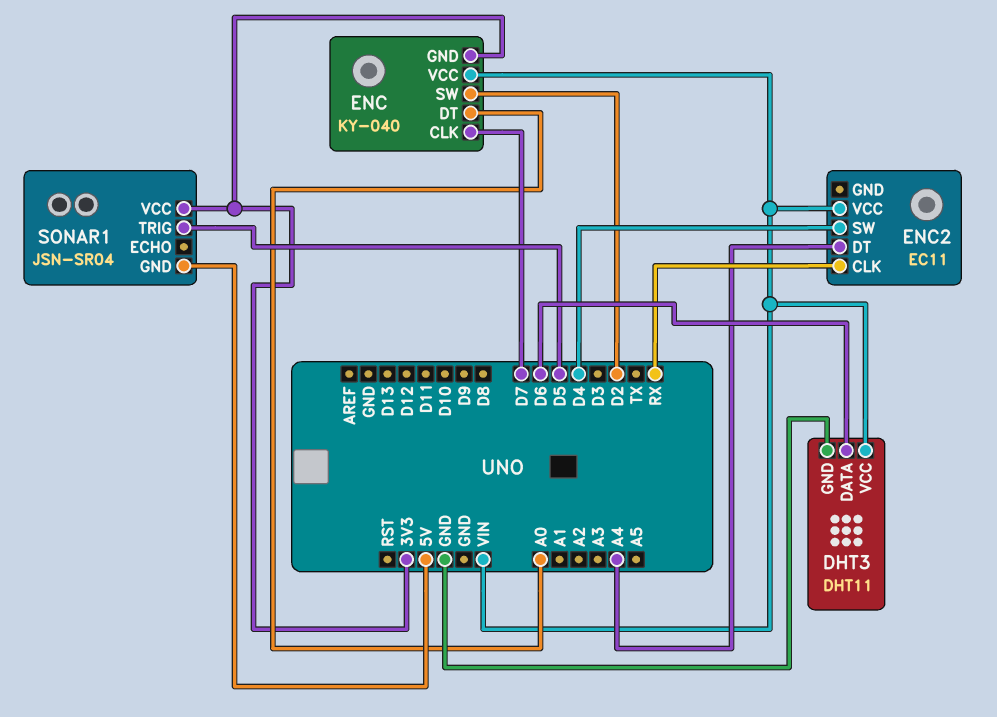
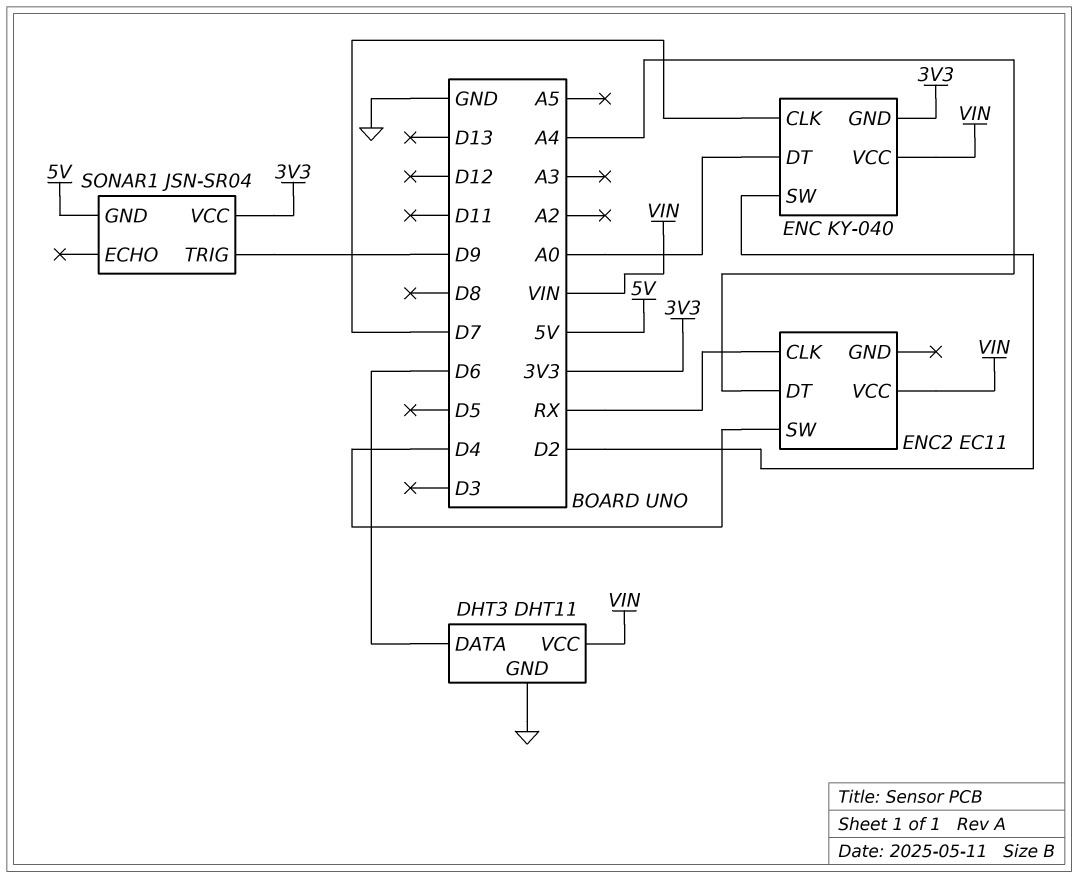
SONAR1 pin TRIG: D5 -> D9

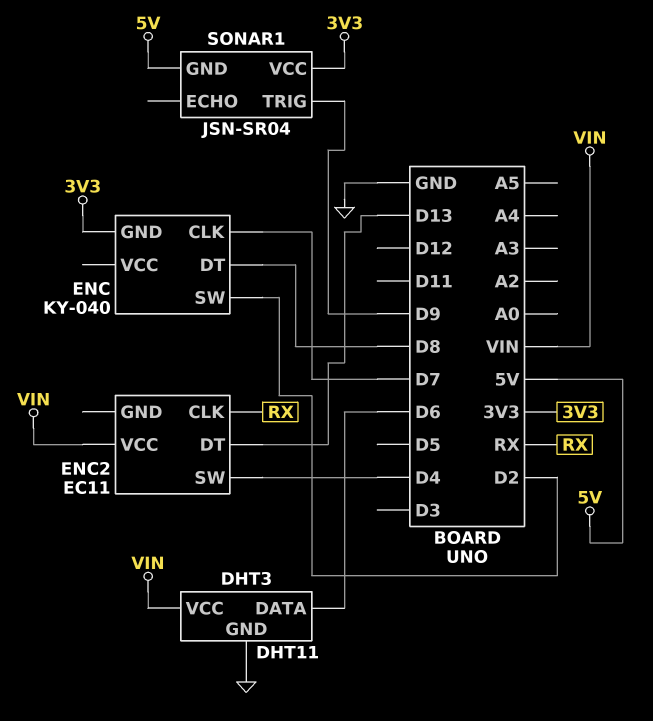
ENC pin DT: A0 -> D8
ENC pin VCC: VIN -> none
ENC2 pin DT: A4 -> D13

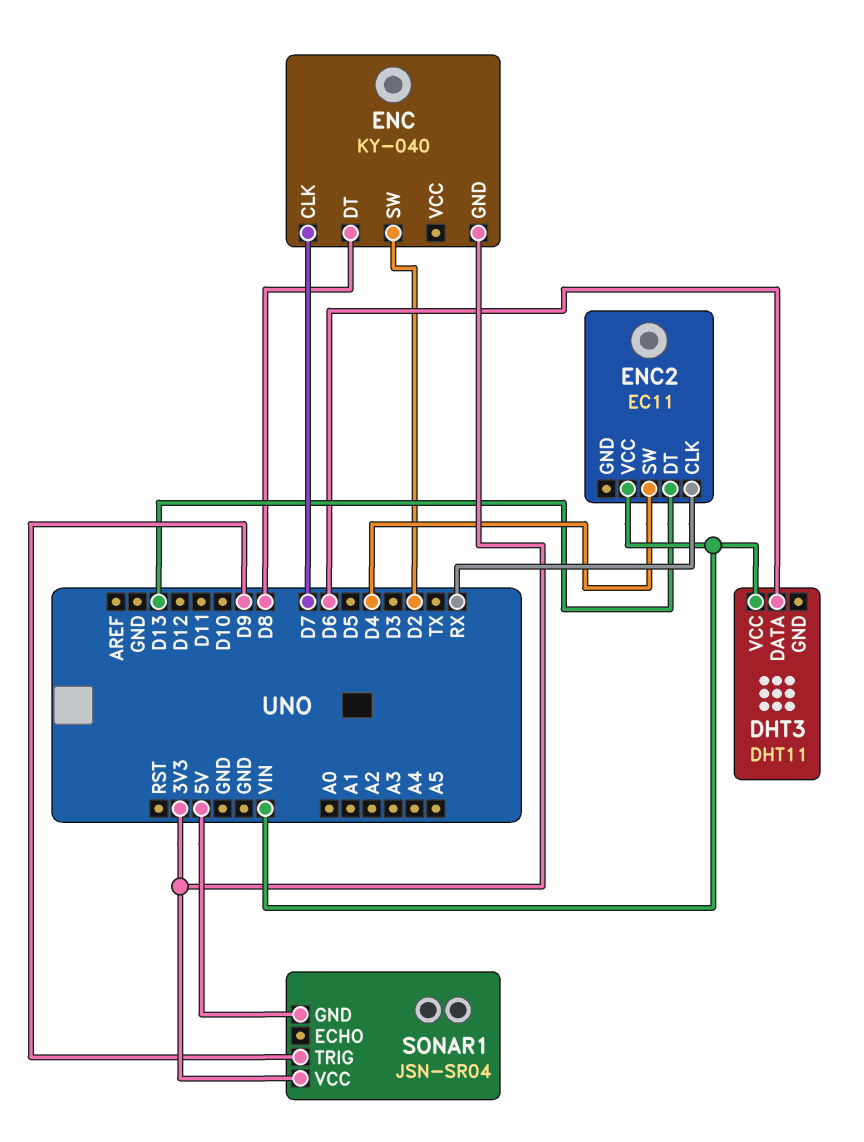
DHT3 pin GND: GND -> none

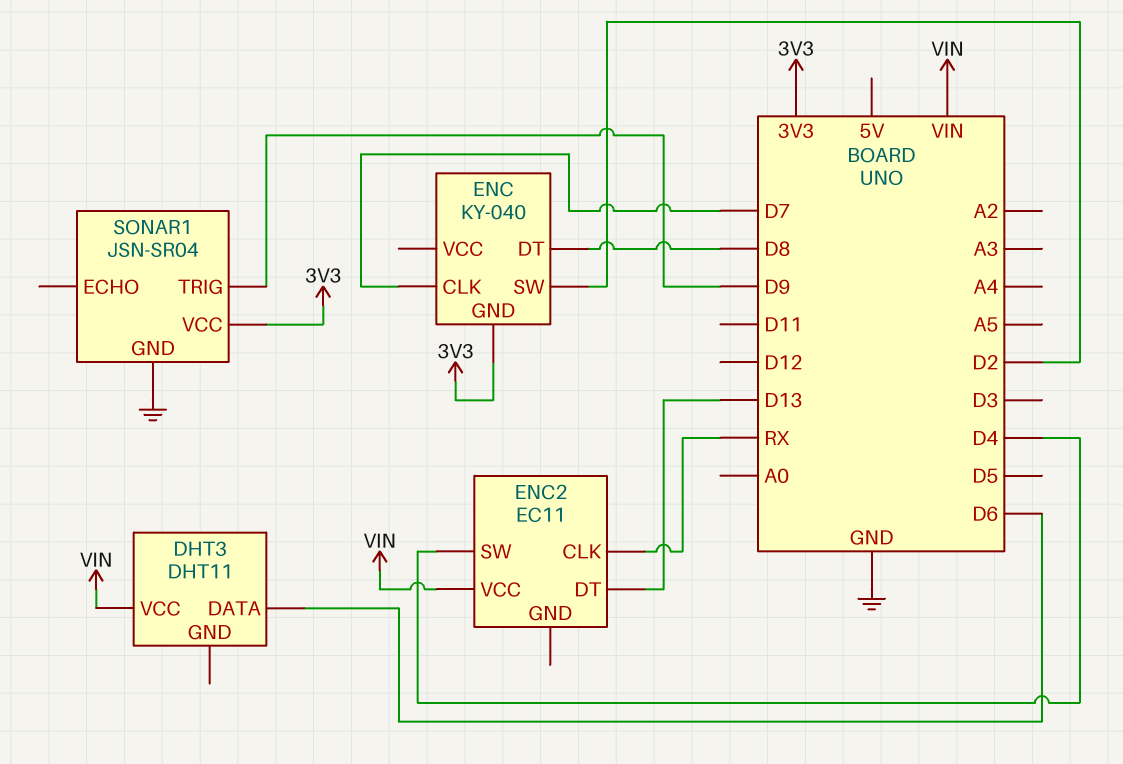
SONAR1 pin GND: 5V -> GND

